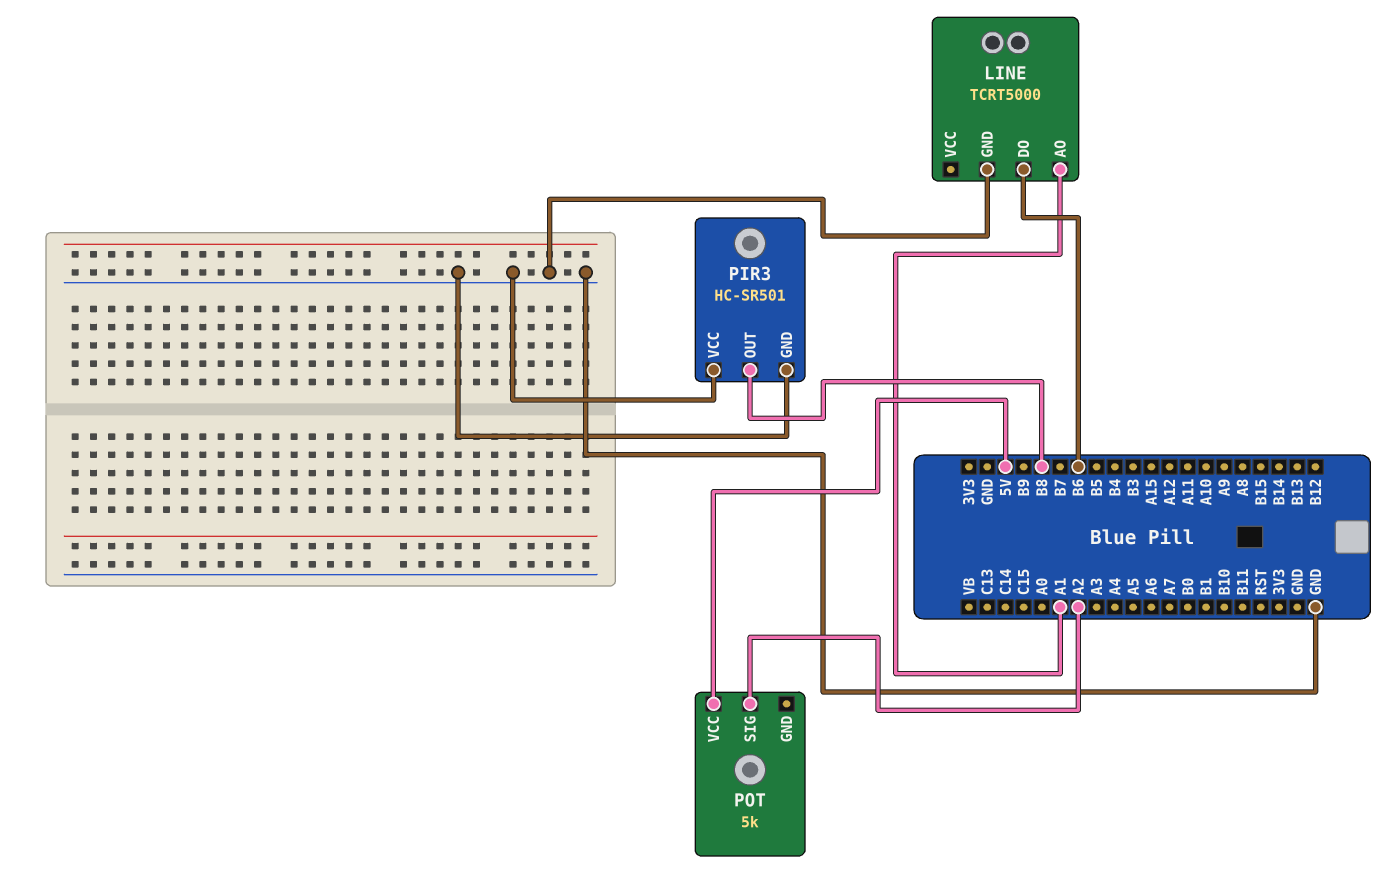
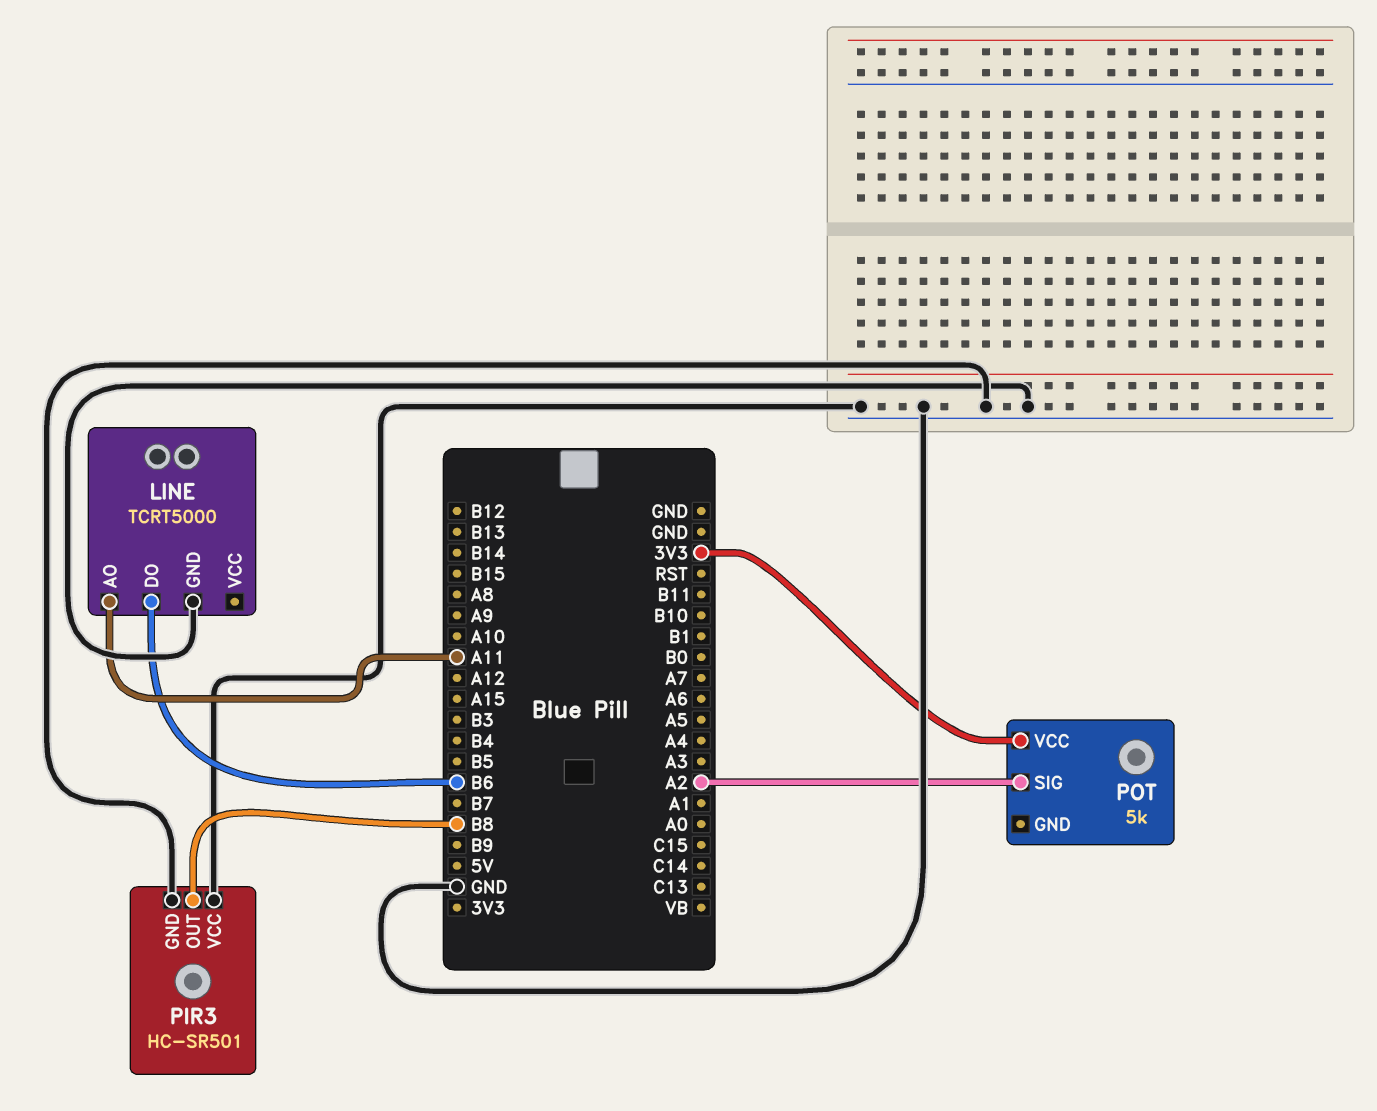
LINE pin AO: A1 -> A11
POT pin VCC: 5V -> 3V3

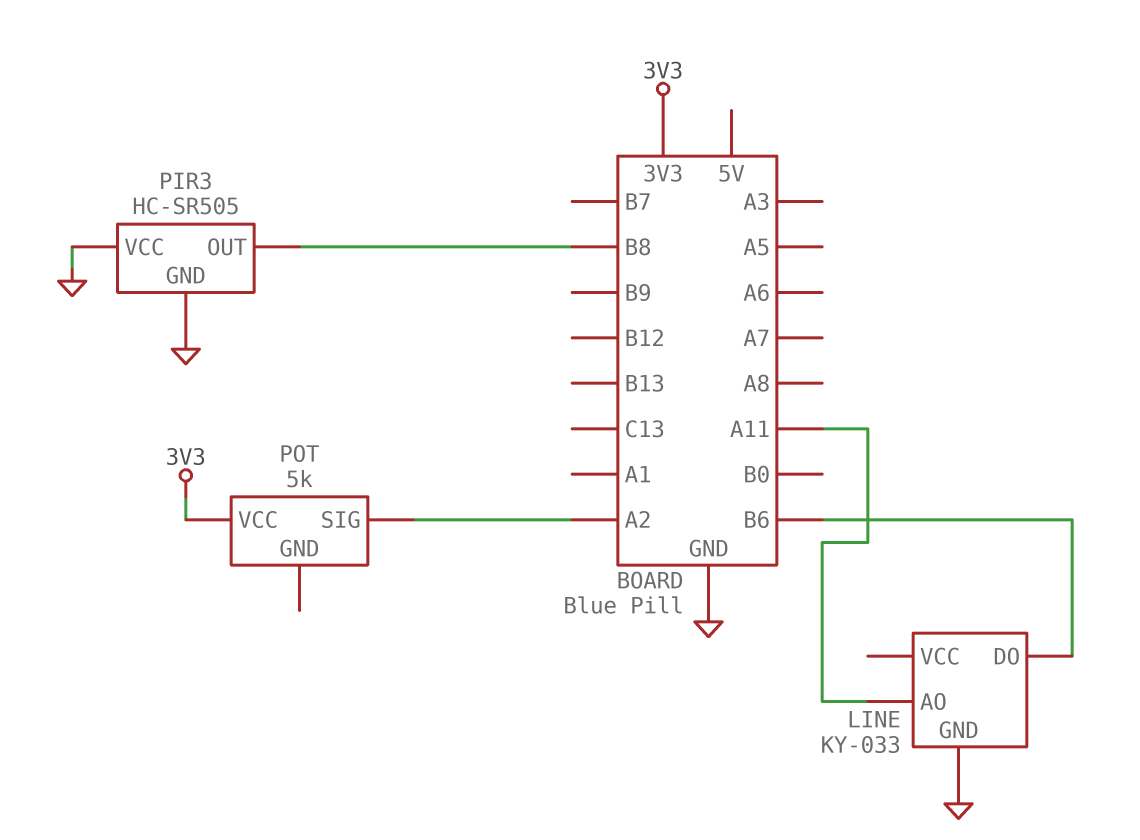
LINE: TCRT5000 -> KY-033
PIR3: HC-SR501 -> HC-SR505

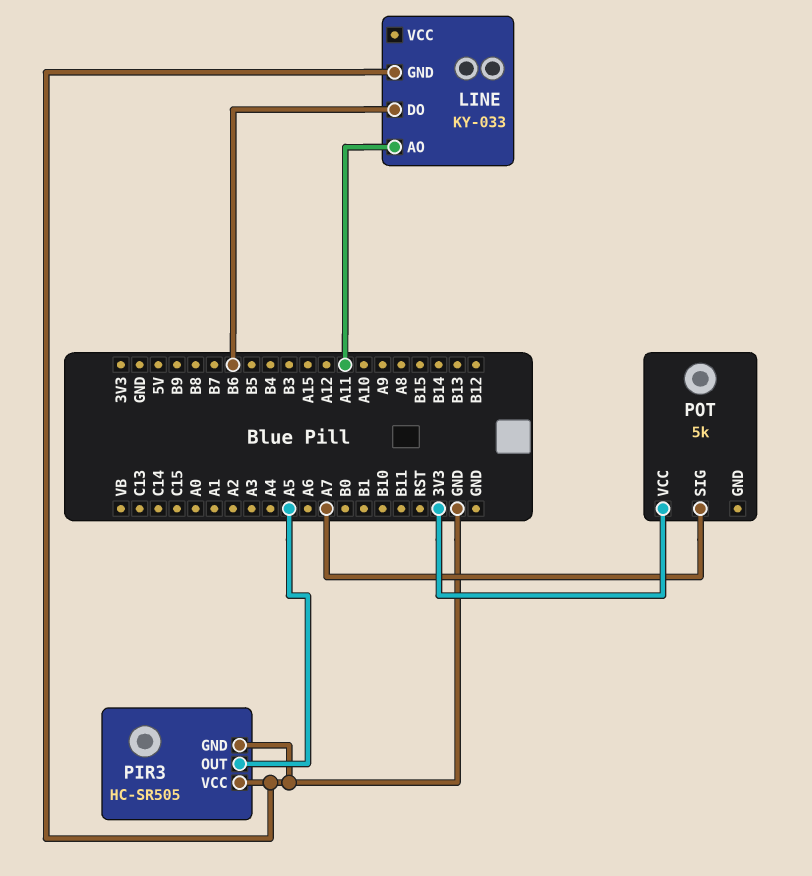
PIR3 pin OUT: B8 -> A5
POT pin SIG: A2 -> A7

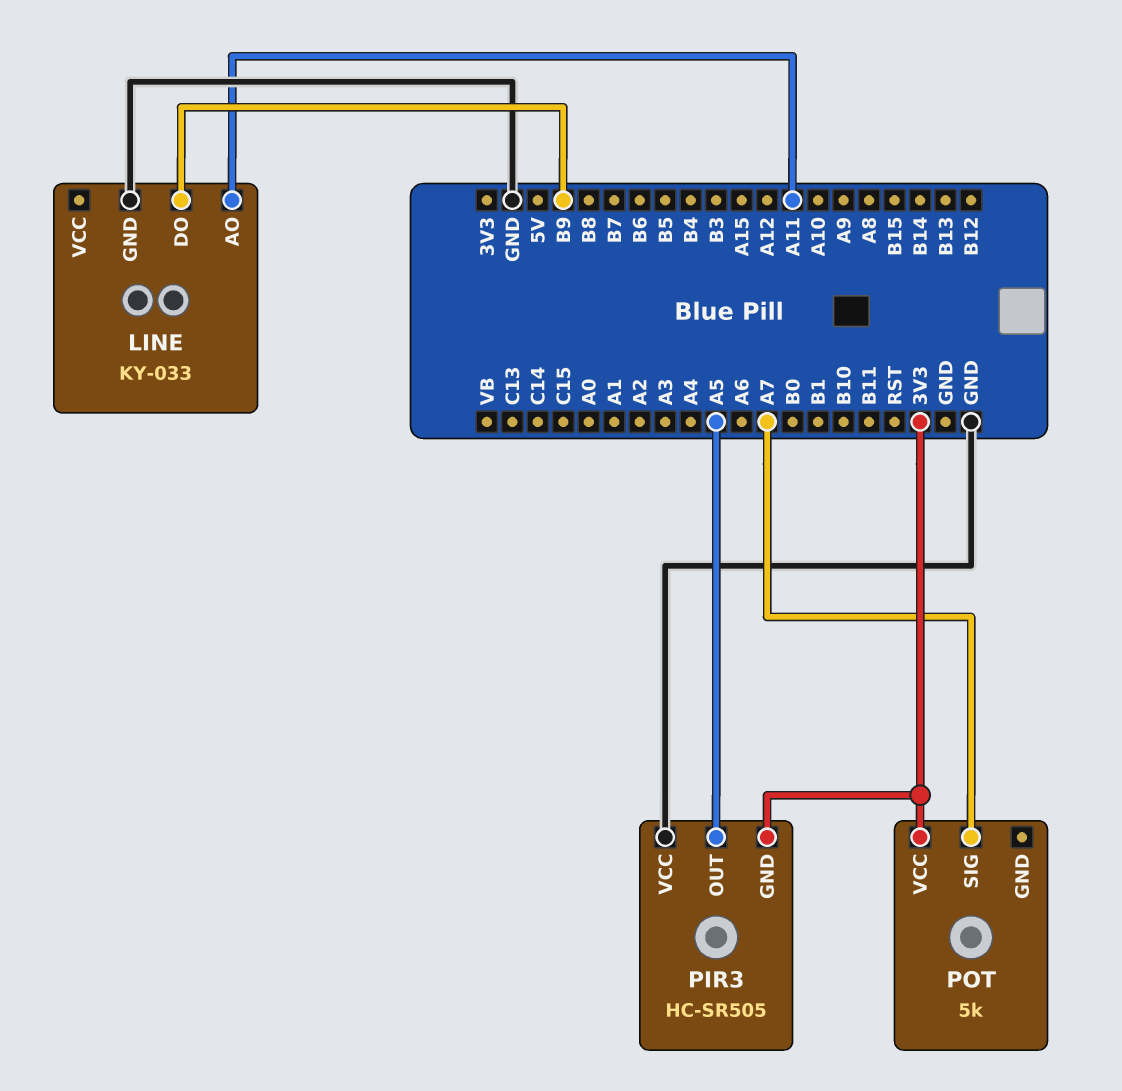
LINE pin DO: B6 -> B9
PIR3 pin GND: GND -> 3V3

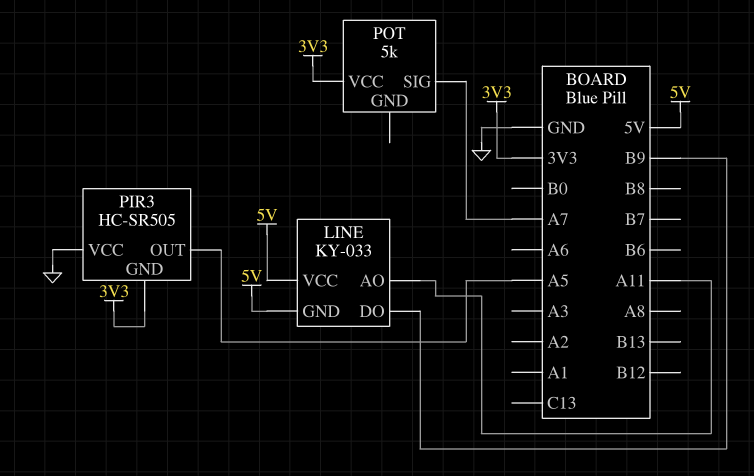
LINE pin GND: GND -> 5V
LINE pin VCC: none -> 5V

